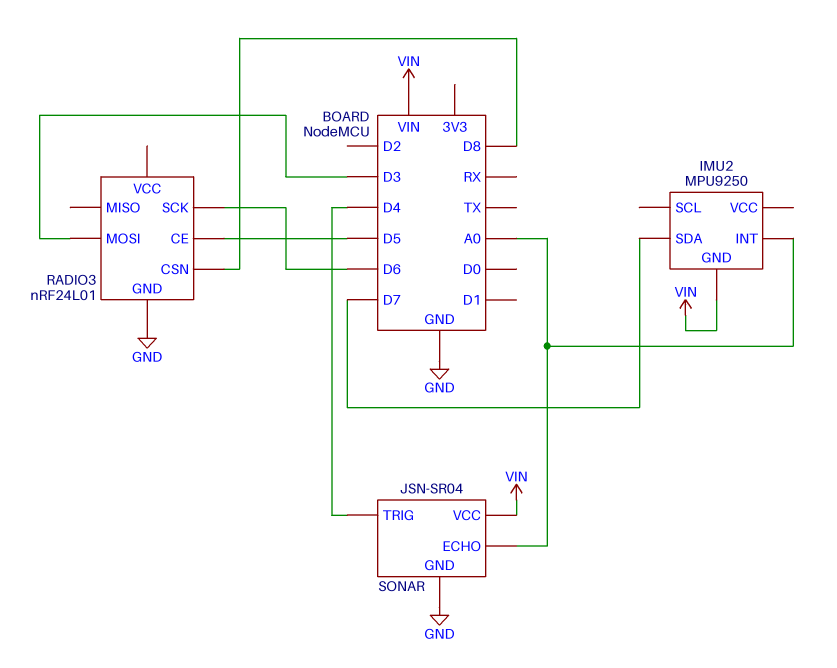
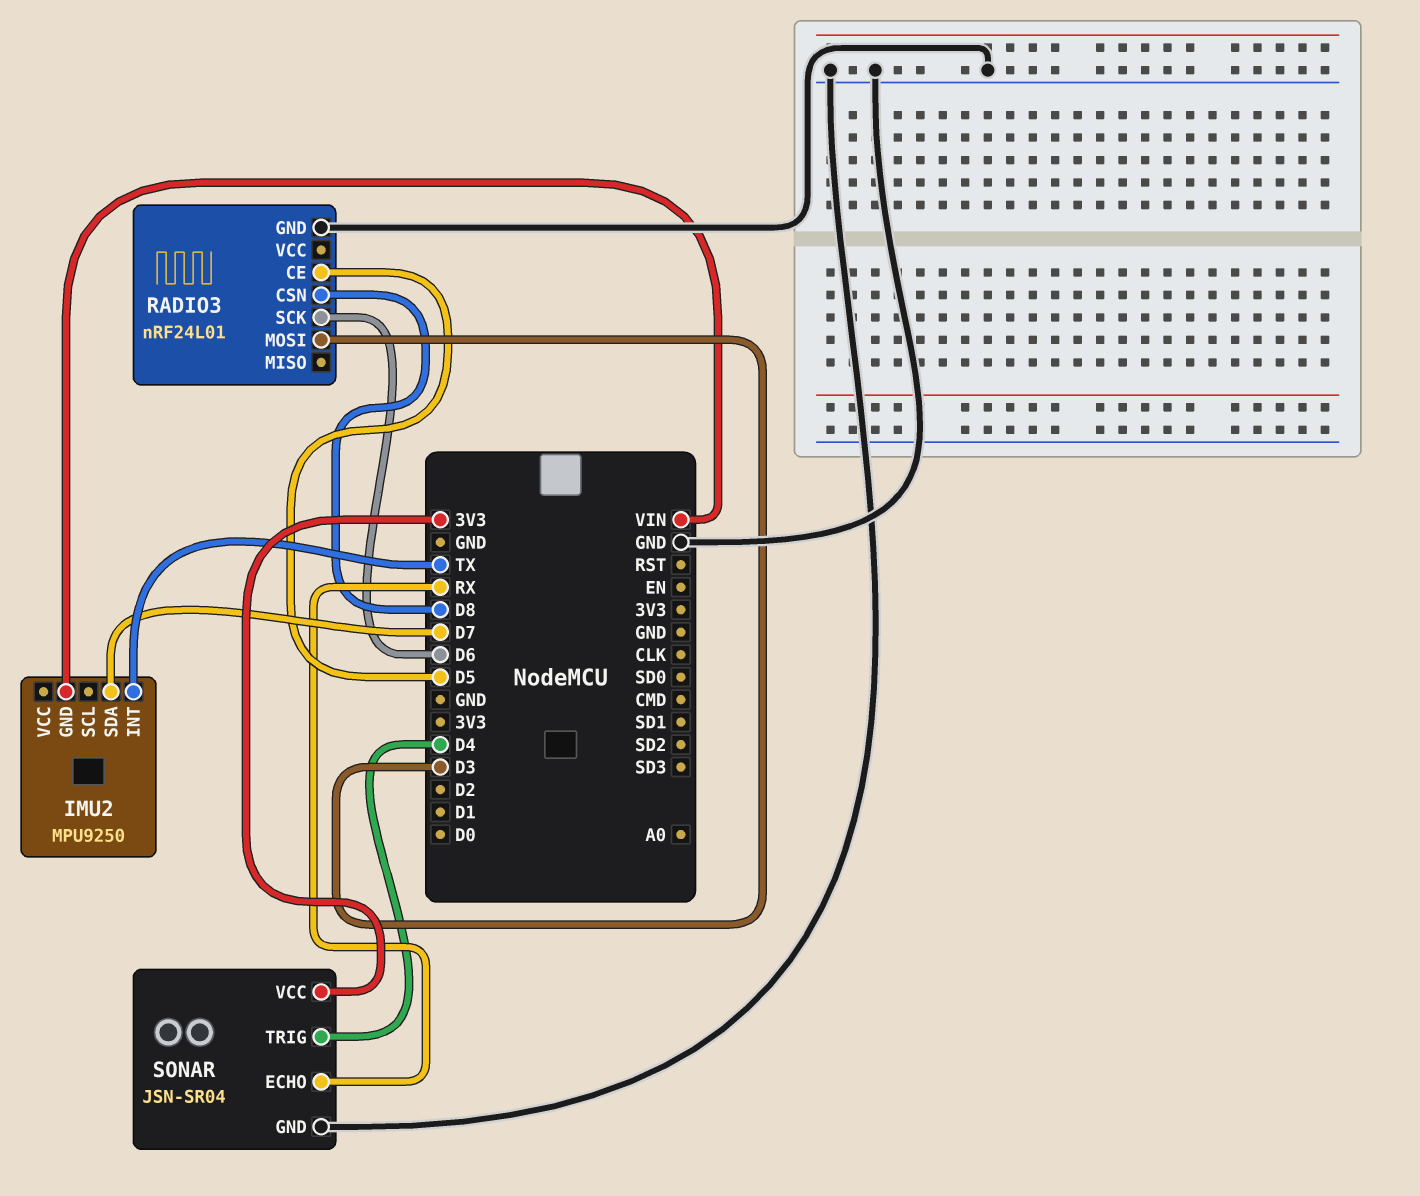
IMU2 pin INT: A0 -> TX
SONAR pin ECHO: A0 -> RX
SONAR pin VCC: VIN -> 3V3

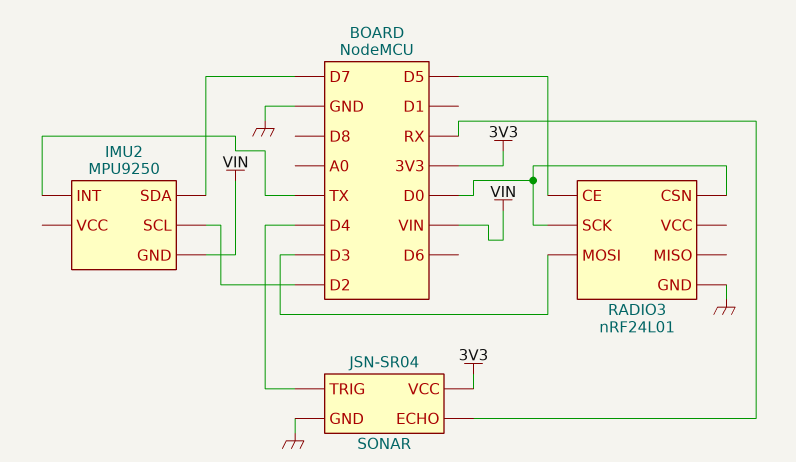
IMU2 pin SCL: none -> D2
RADIO3 pin CSN: D8 -> D0
RADIO3 pin SCK: D6 -> D0

